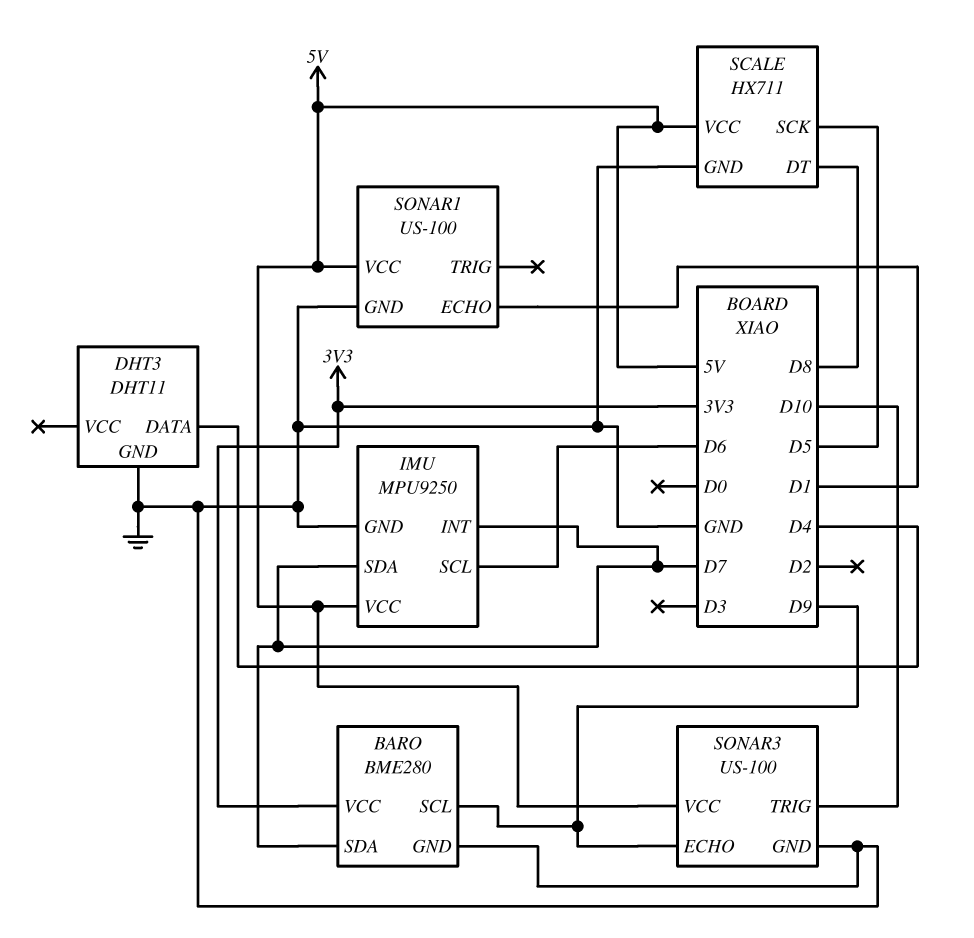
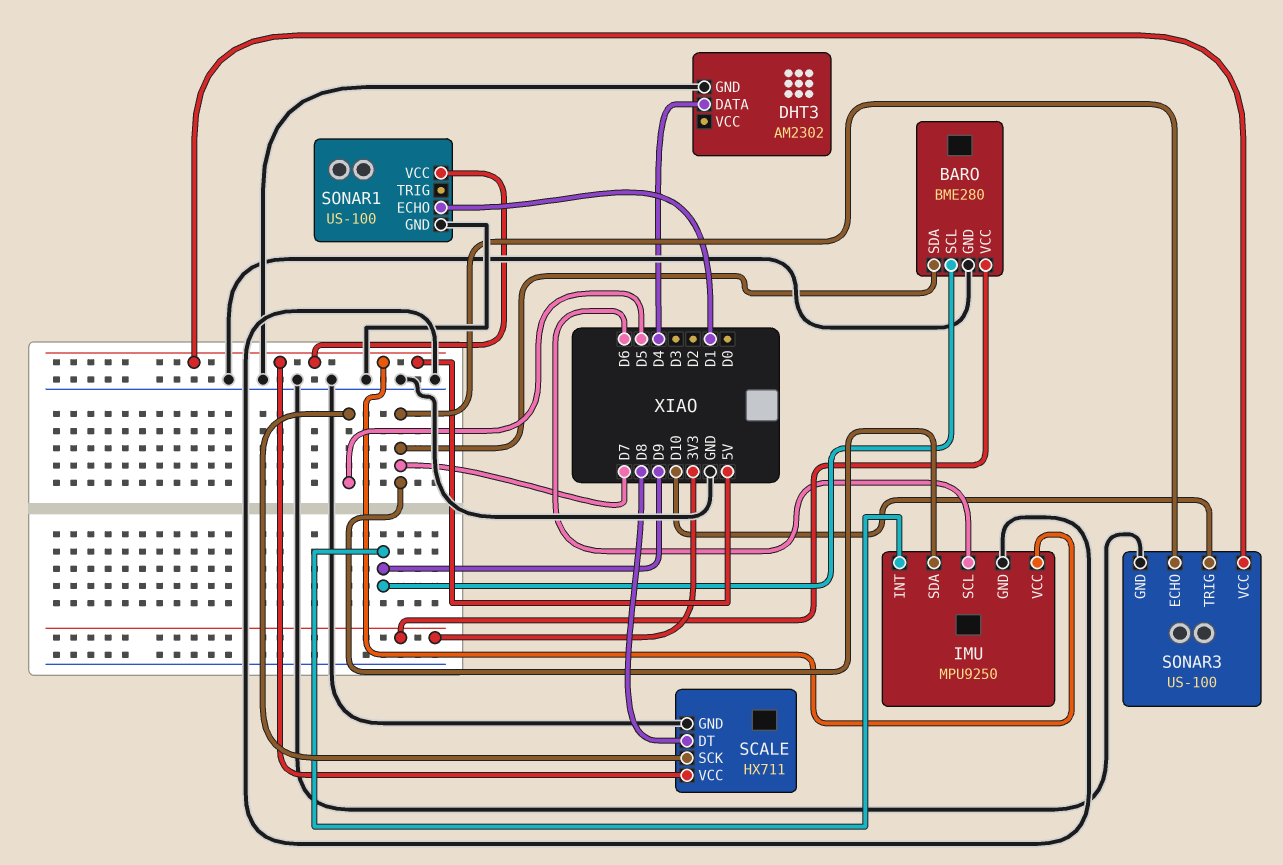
DHT3: DHT11 -> AM2302
IMU pin INT: D7 -> D9
SONAR3 pin ECHO: D9 -> D7

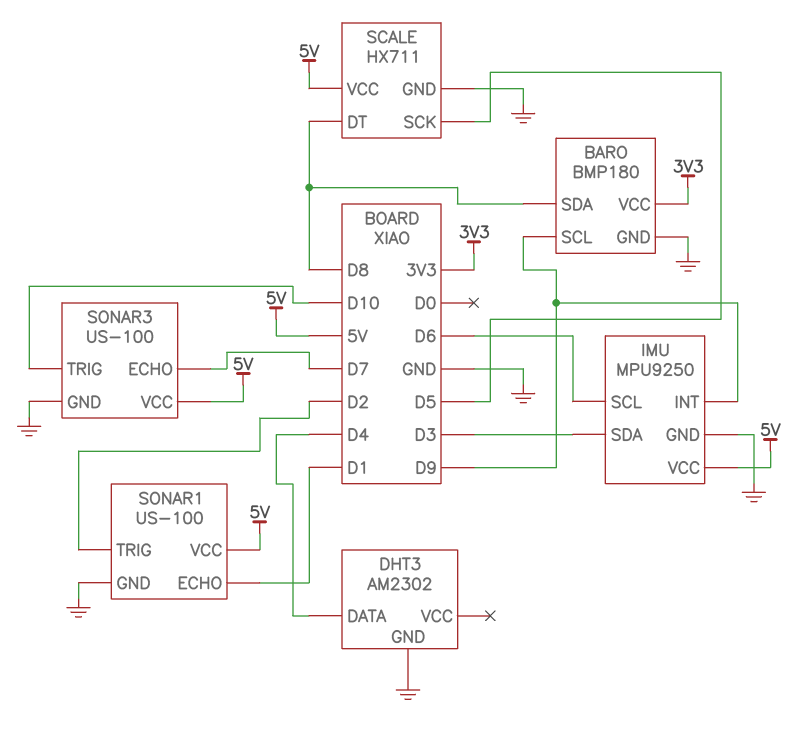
BARO: BME280 -> BMP180
BARO pin SDA: D7 -> D8
IMU pin SDA: D7 -> D3
SONAR1 pin TRIG: none -> D2

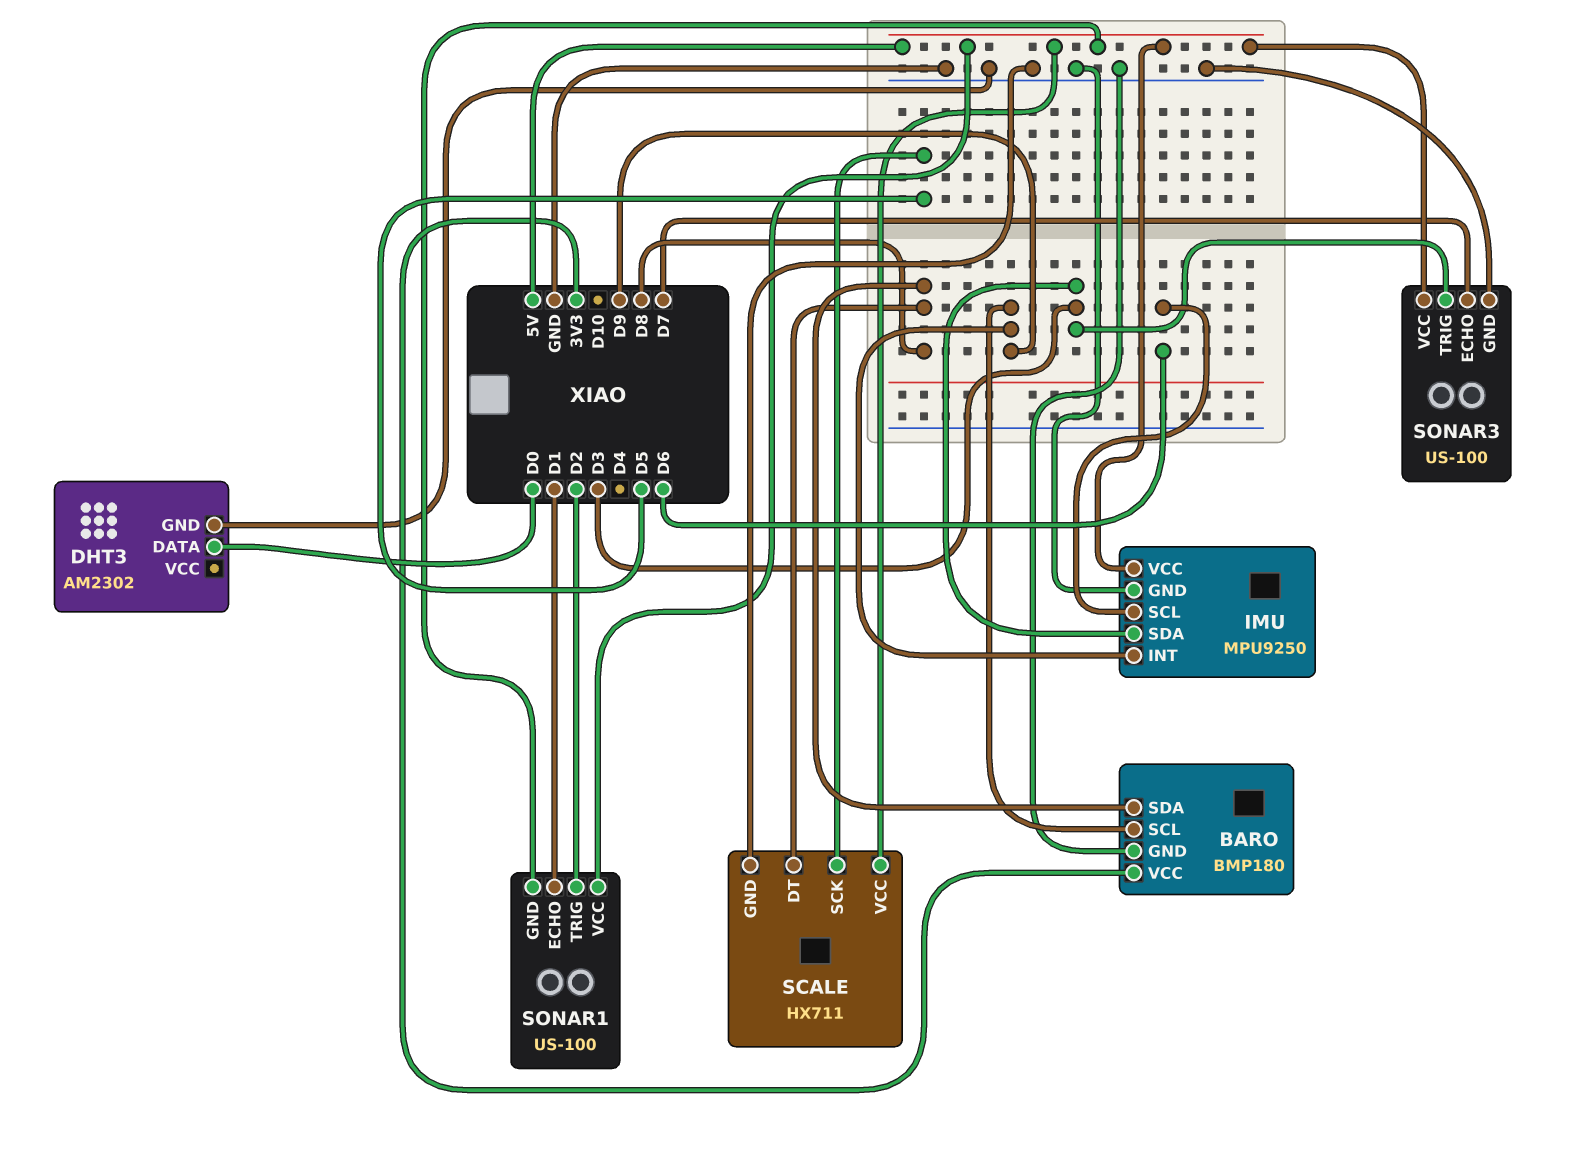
DHT3 pin DATA: D4 -> D0
SONAR1 pin GND: GND -> 5V
SONAR3 pin TRIG: D10 -> D3

